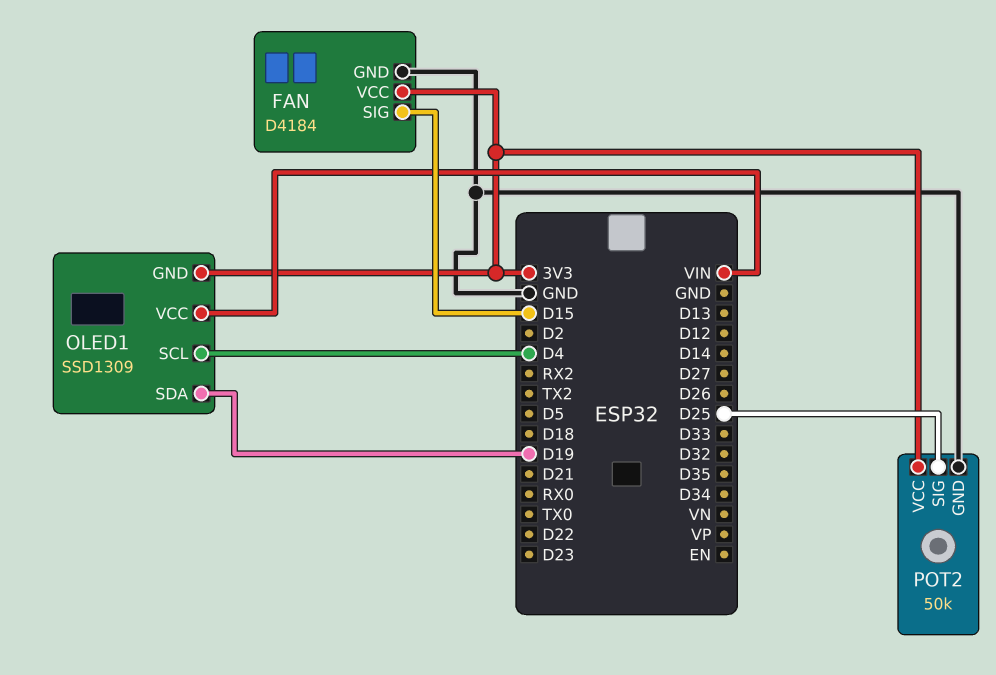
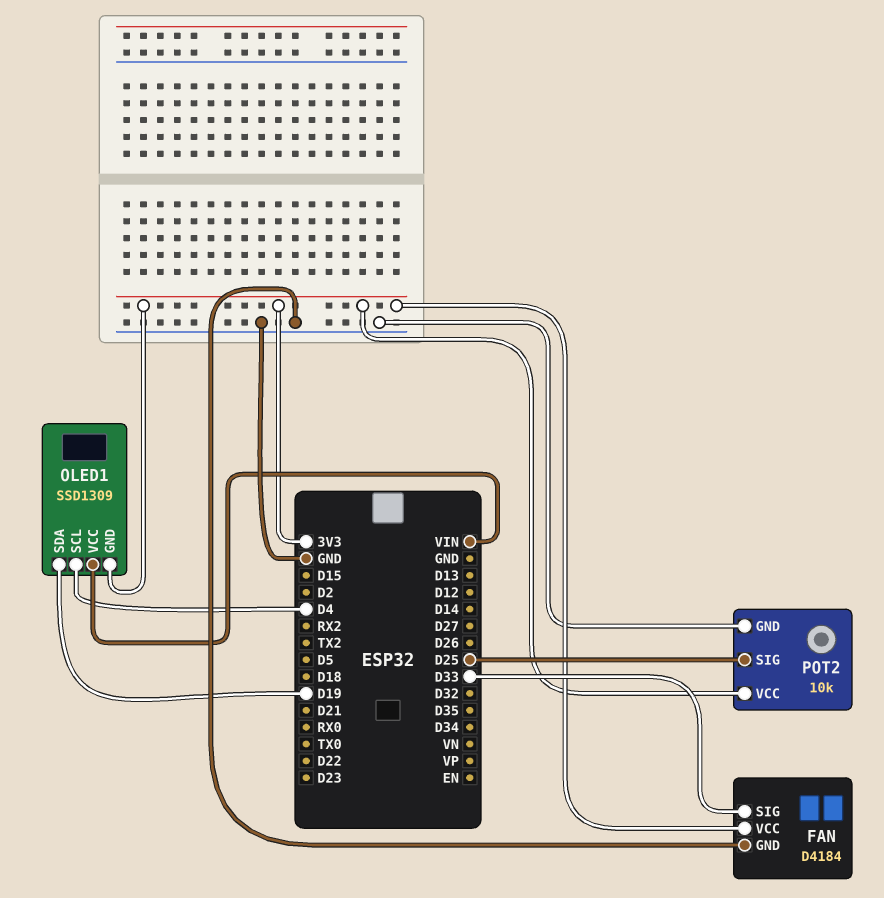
FAN pin SIG: D15 -> D33
POT2: 50k -> 10k

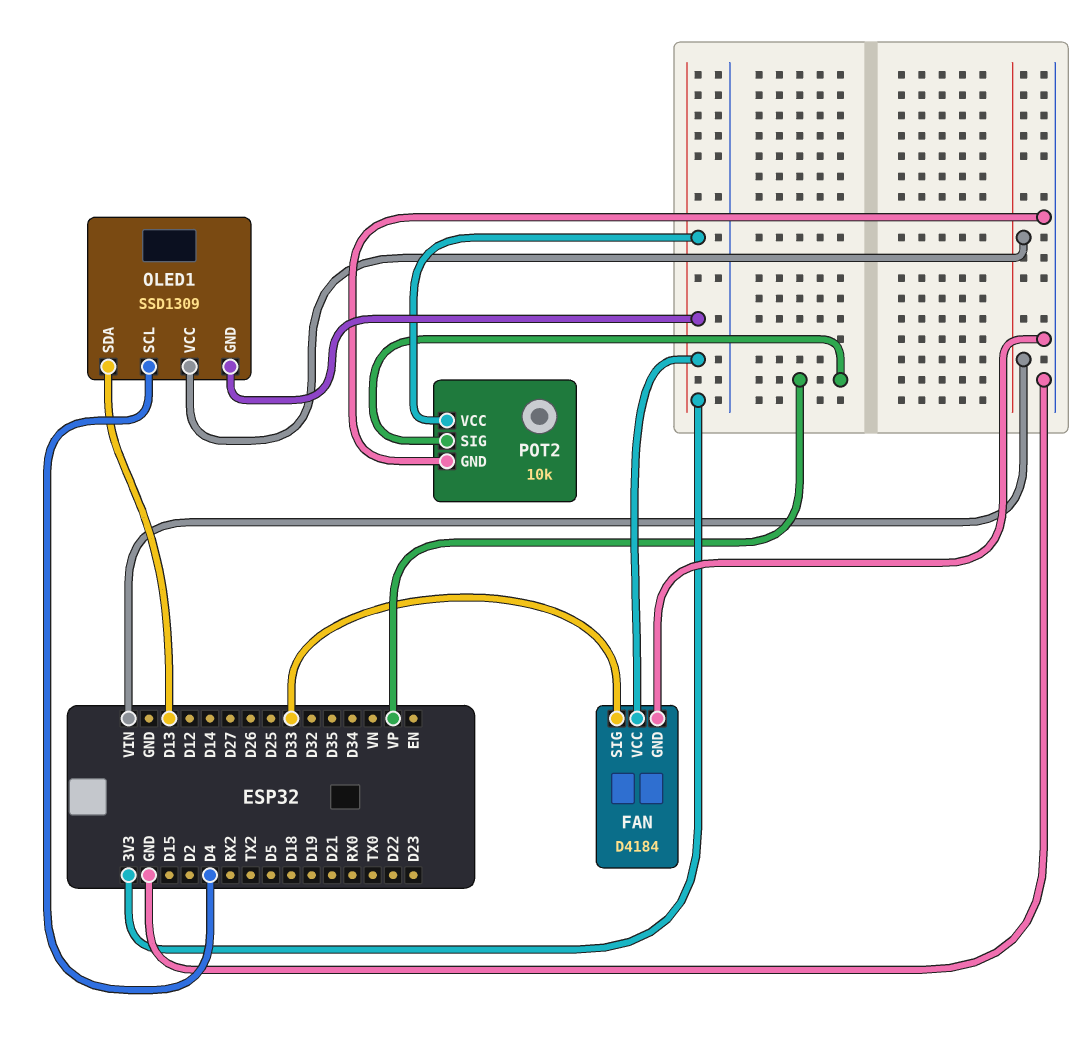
OLED1 pin SDA: D19 -> D13
POT2 pin SIG: D25 -> VP

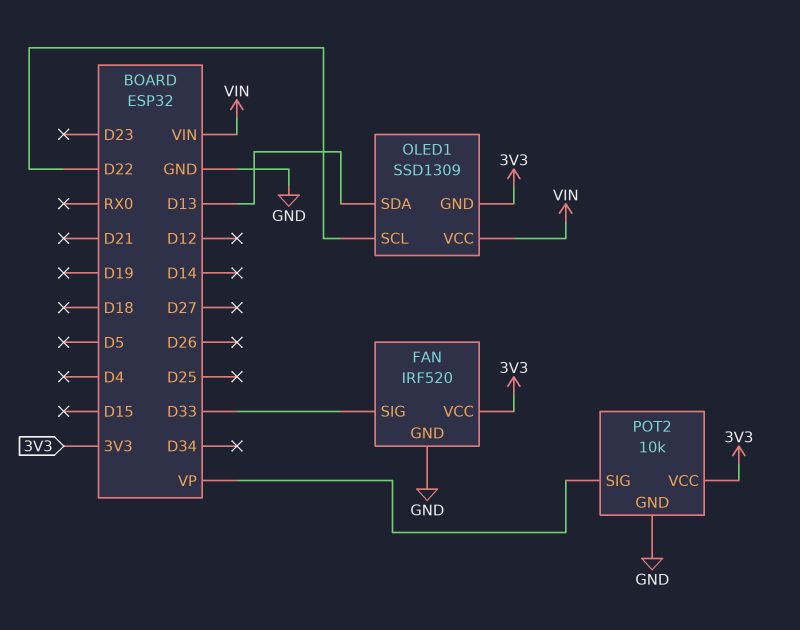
FAN: D4184 -> IRF520
OLED1 pin SCL: D4 -> D22

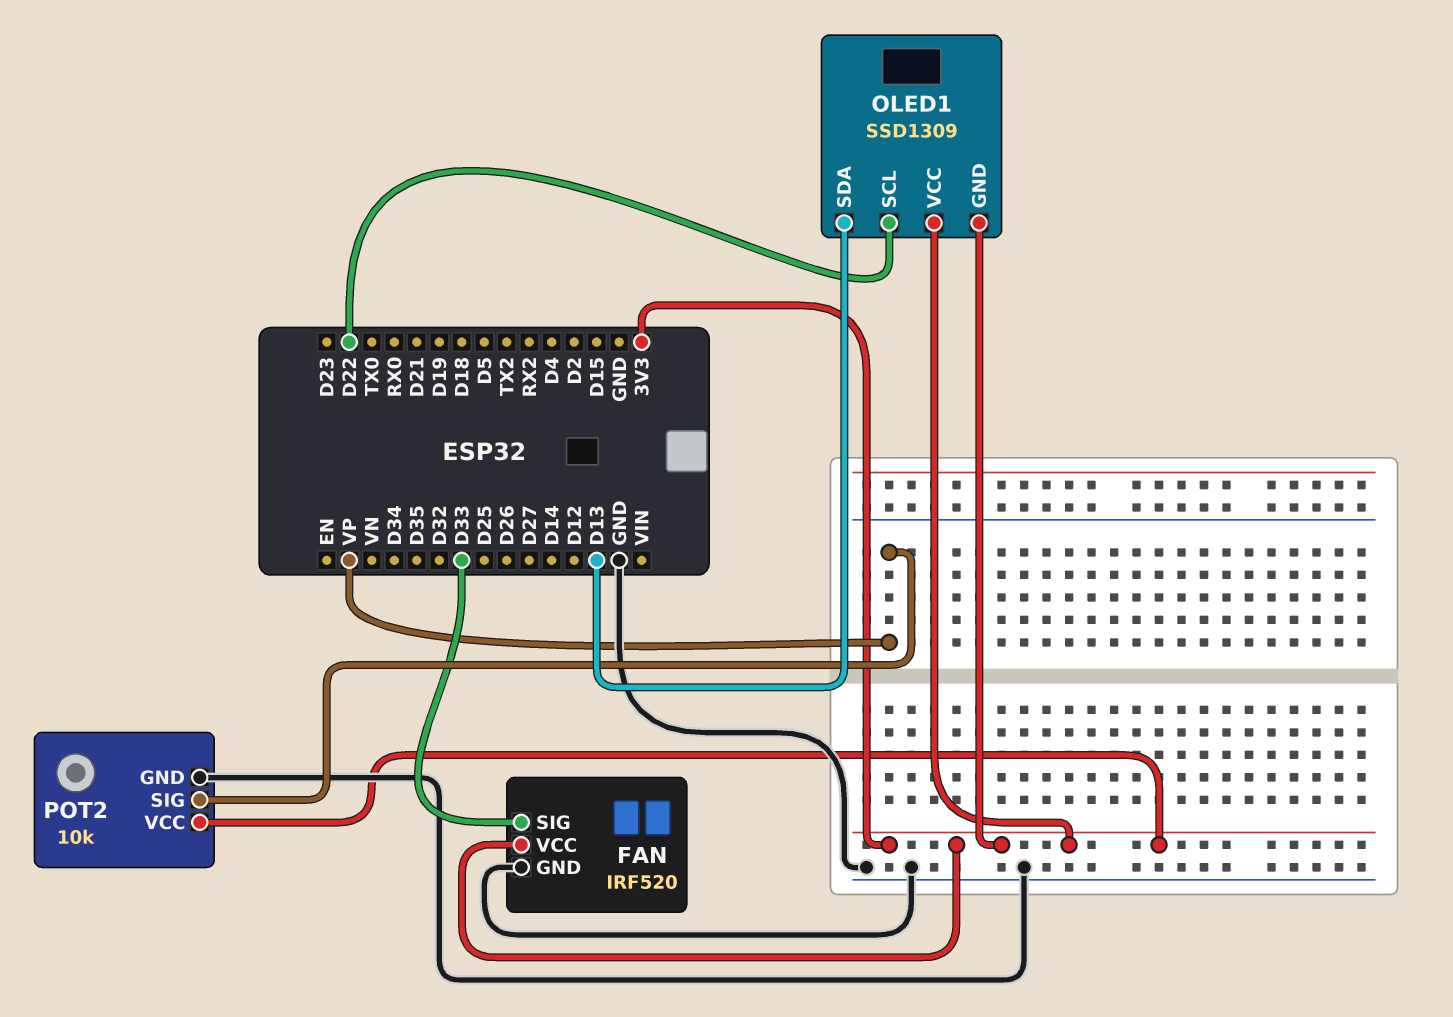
OLED1 pin VCC: VIN -> 3V3

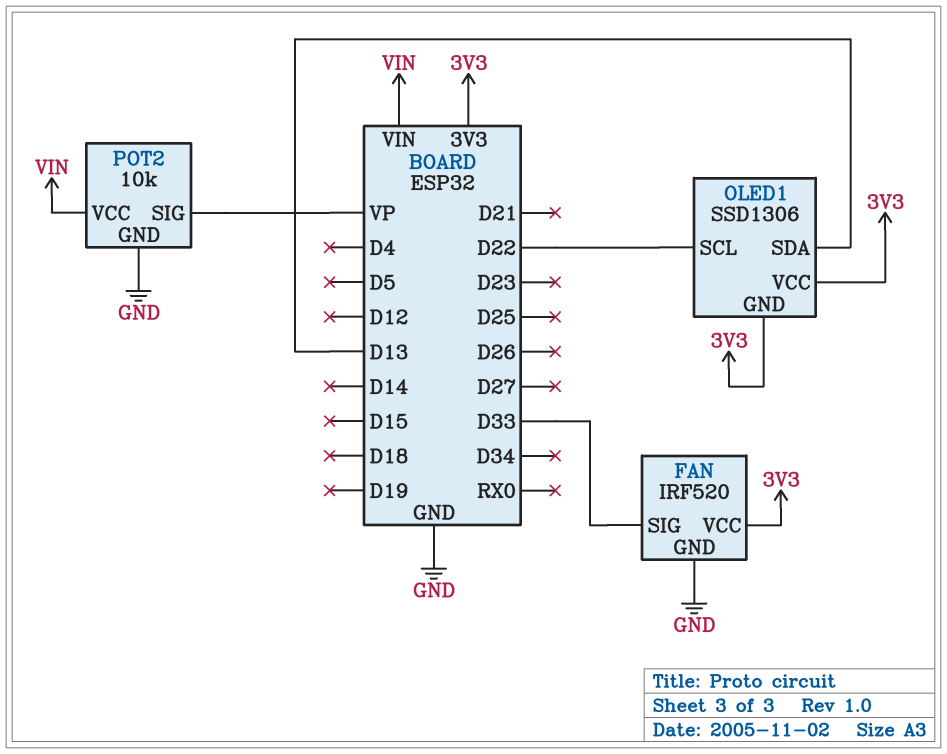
OLED1: SSD1309 -> SSD1306
POT2 pin VCC: 3V3 -> VIN

